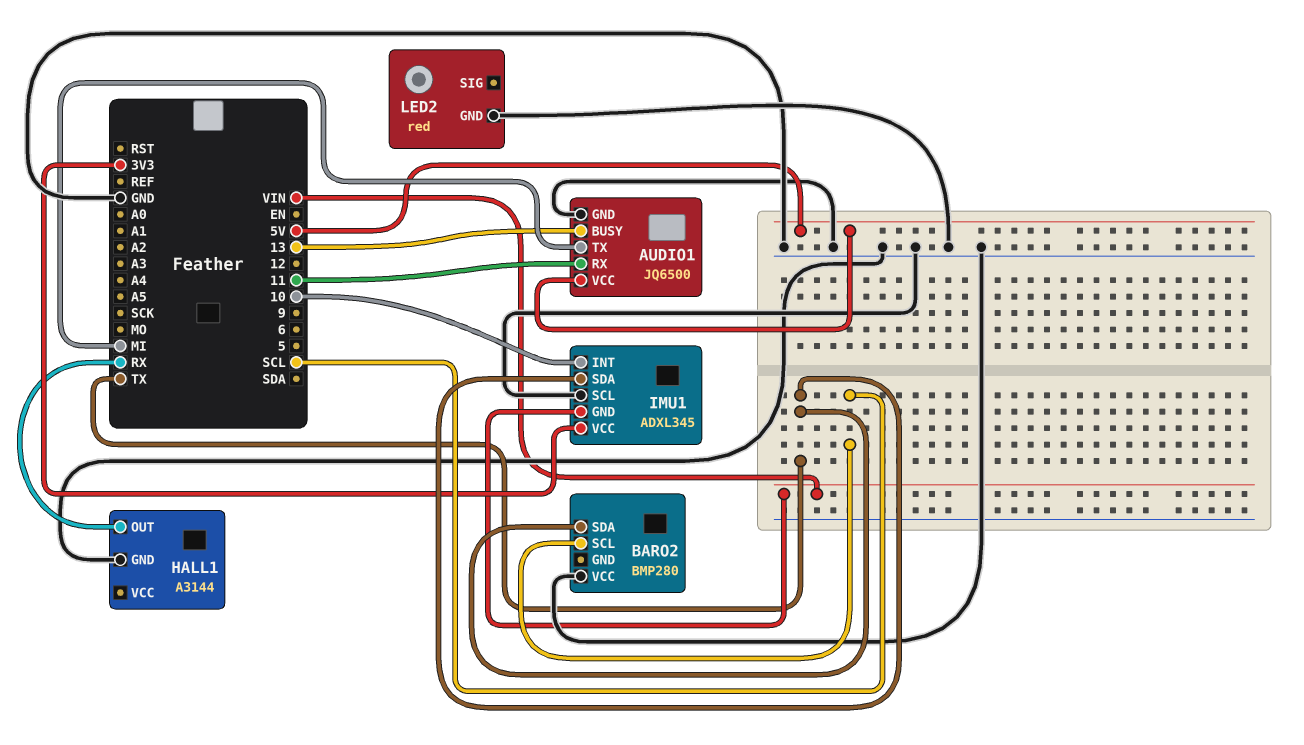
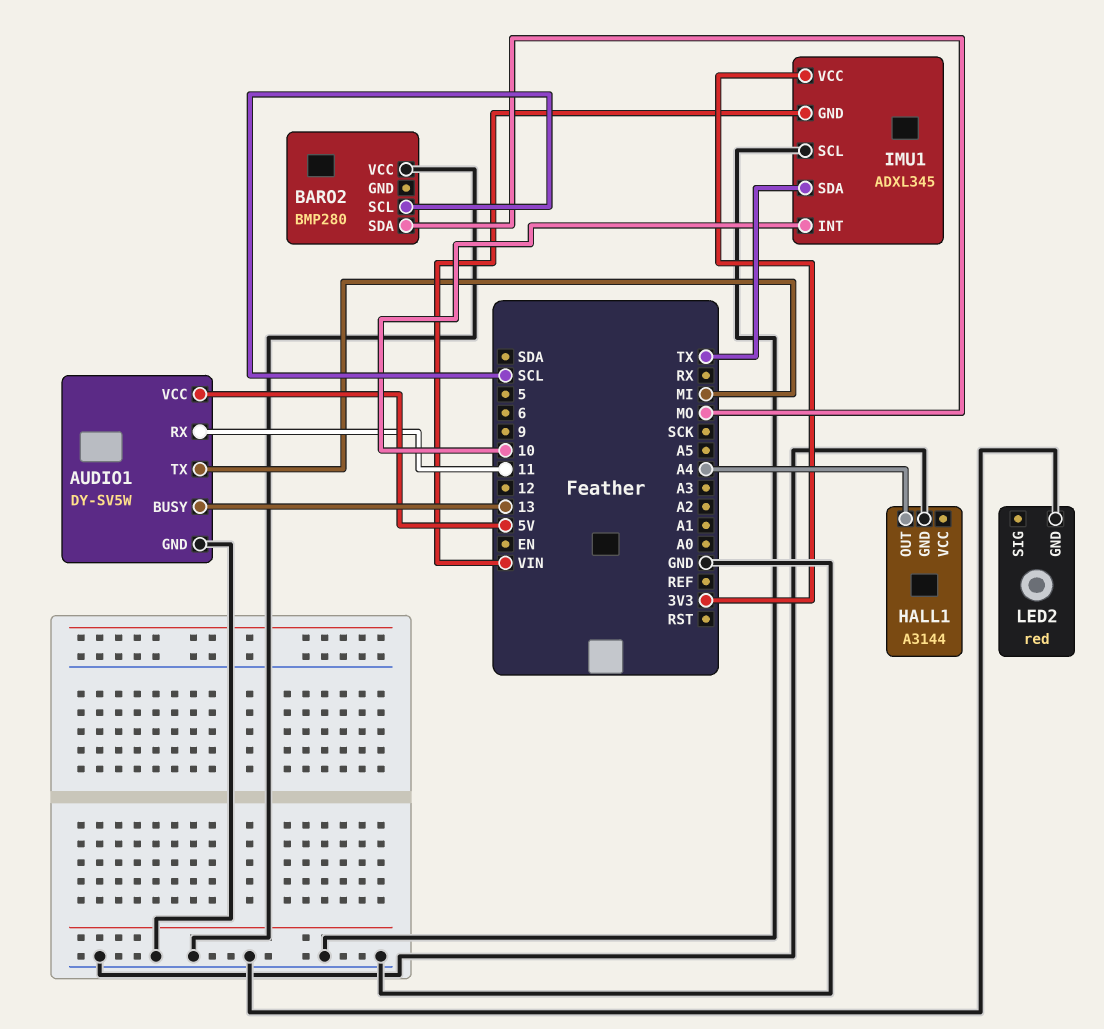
AUDIO1: JQ6500 -> DY-SV5W
BARO2 pin SDA: TX -> MO
HALL1 pin OUT: RX -> A4

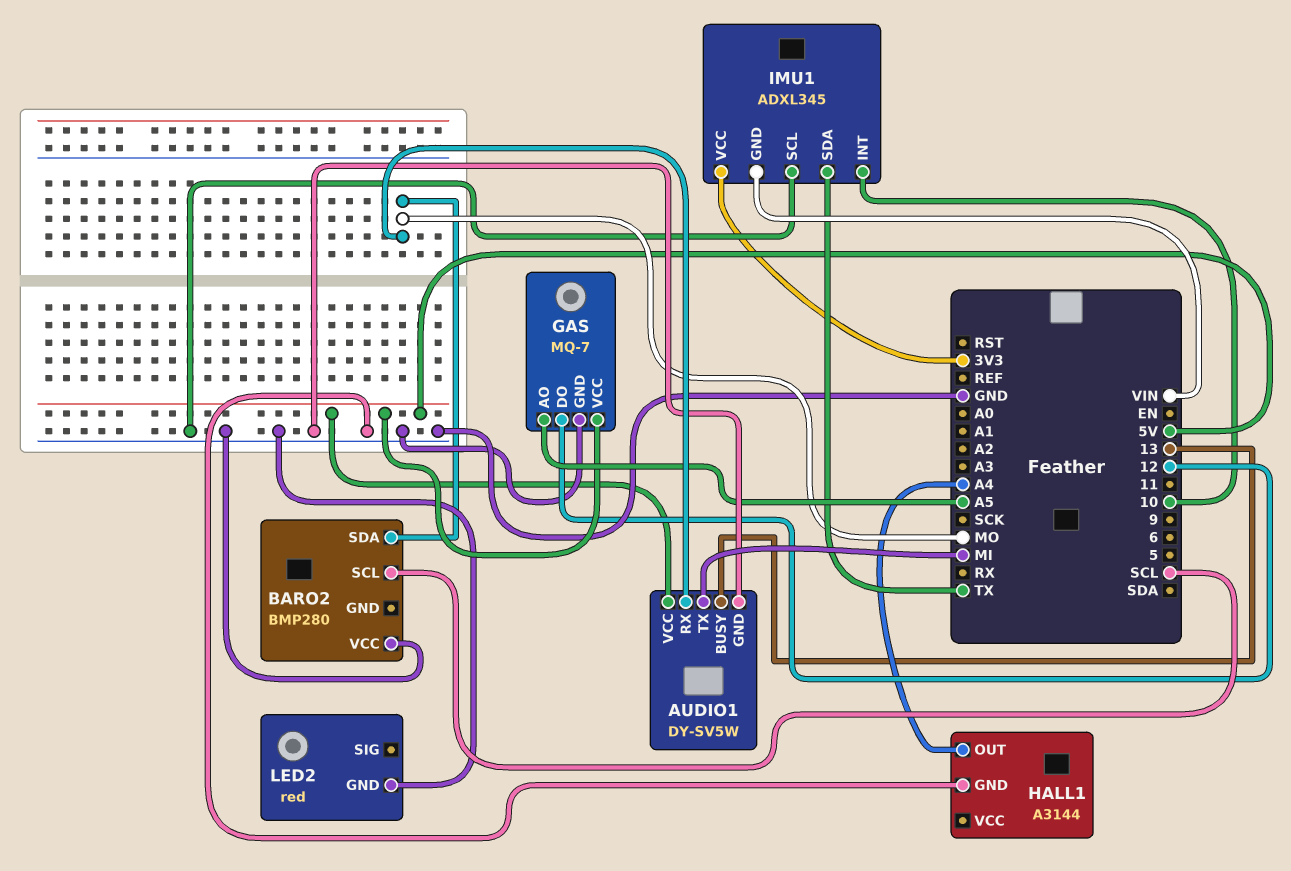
AUDIO1 pin RX: 11 -> MO
GAS: none -> MQ-7
GAS pin AO: none -> A5
GAS pin DO: none -> 12
GAS pin GND: none -> GND
GAS pin VCC: none -> 5V

